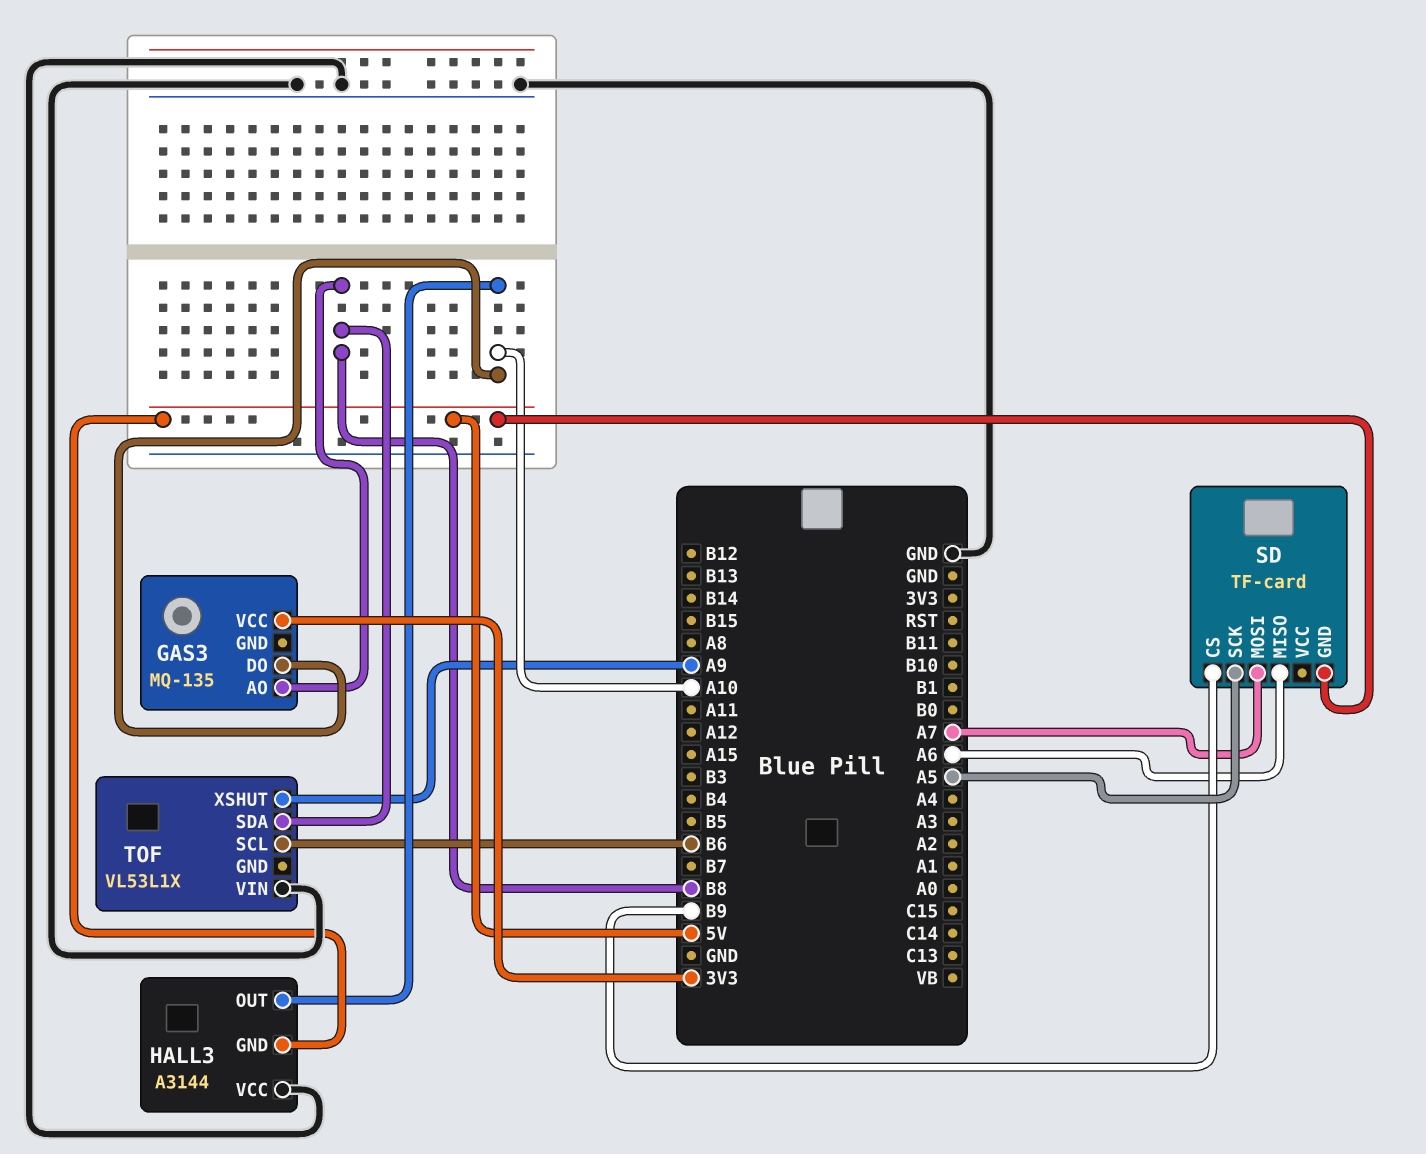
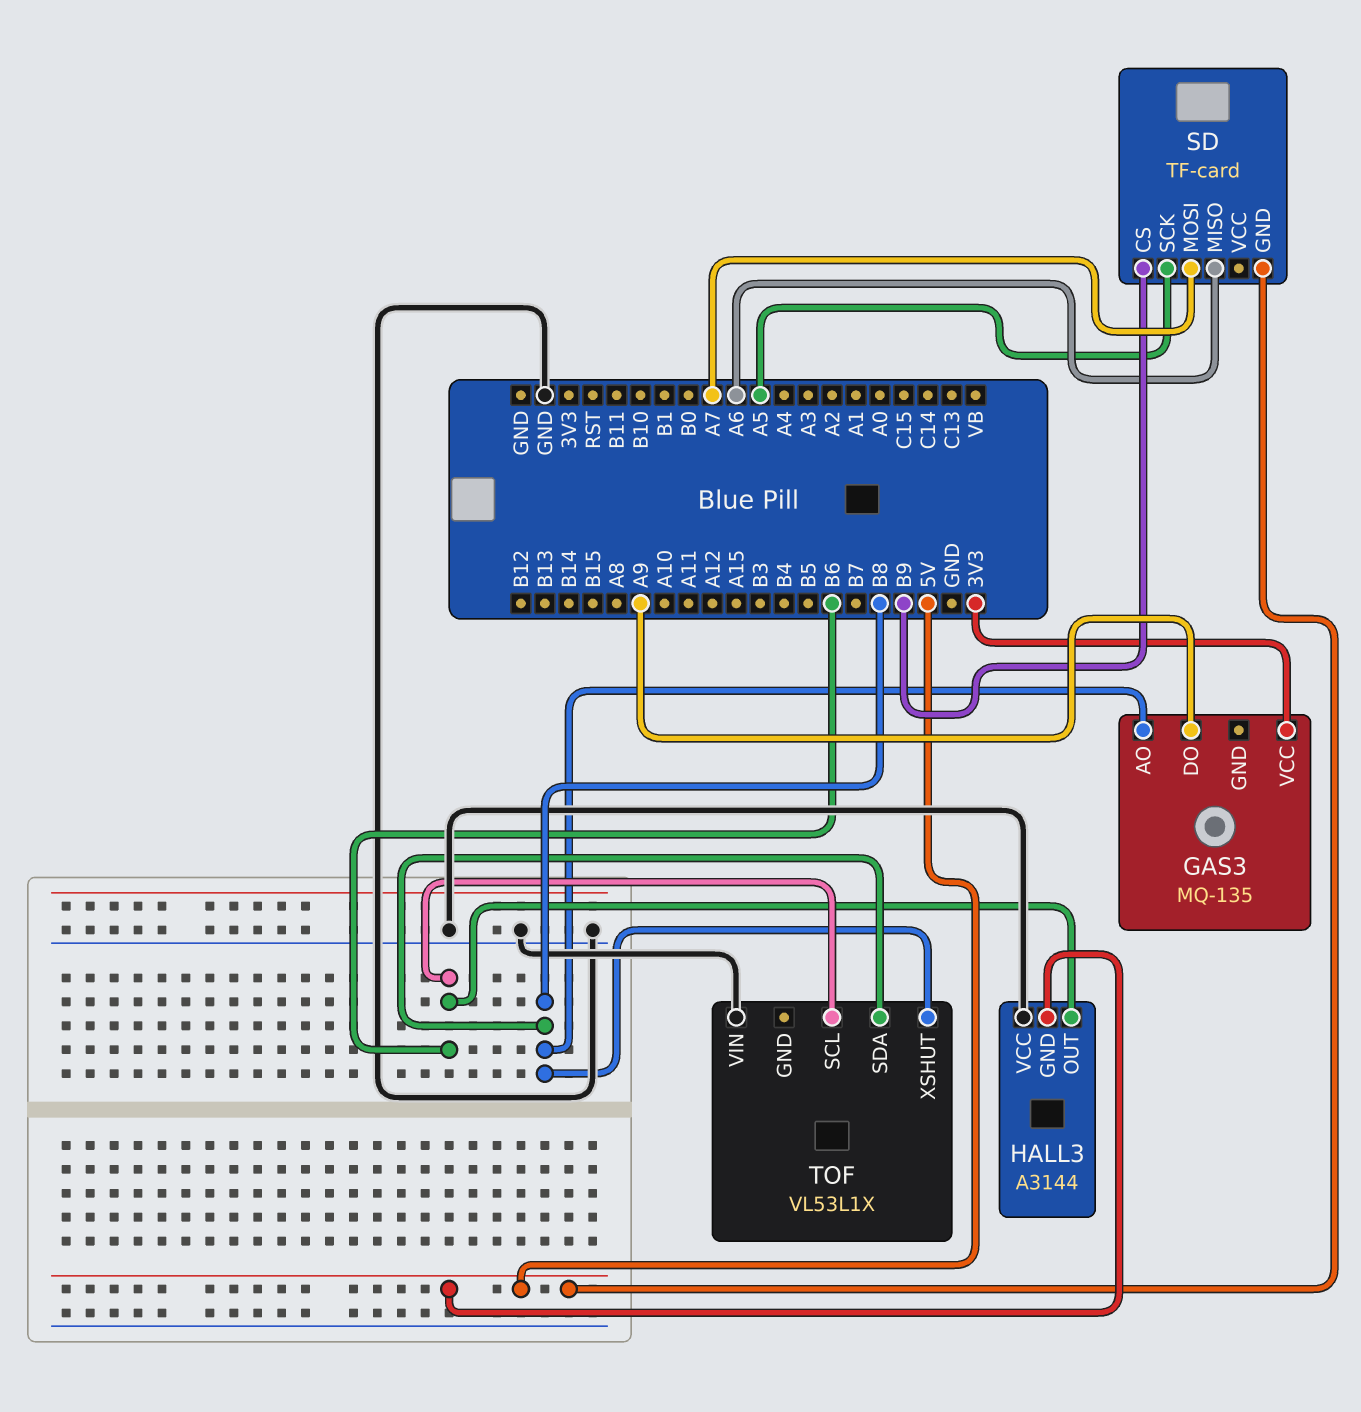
GAS3 pin DO: A10 -> A9
HALL3 pin OUT: A10 -> B6
TOF pin XSHUT: A9 -> B8

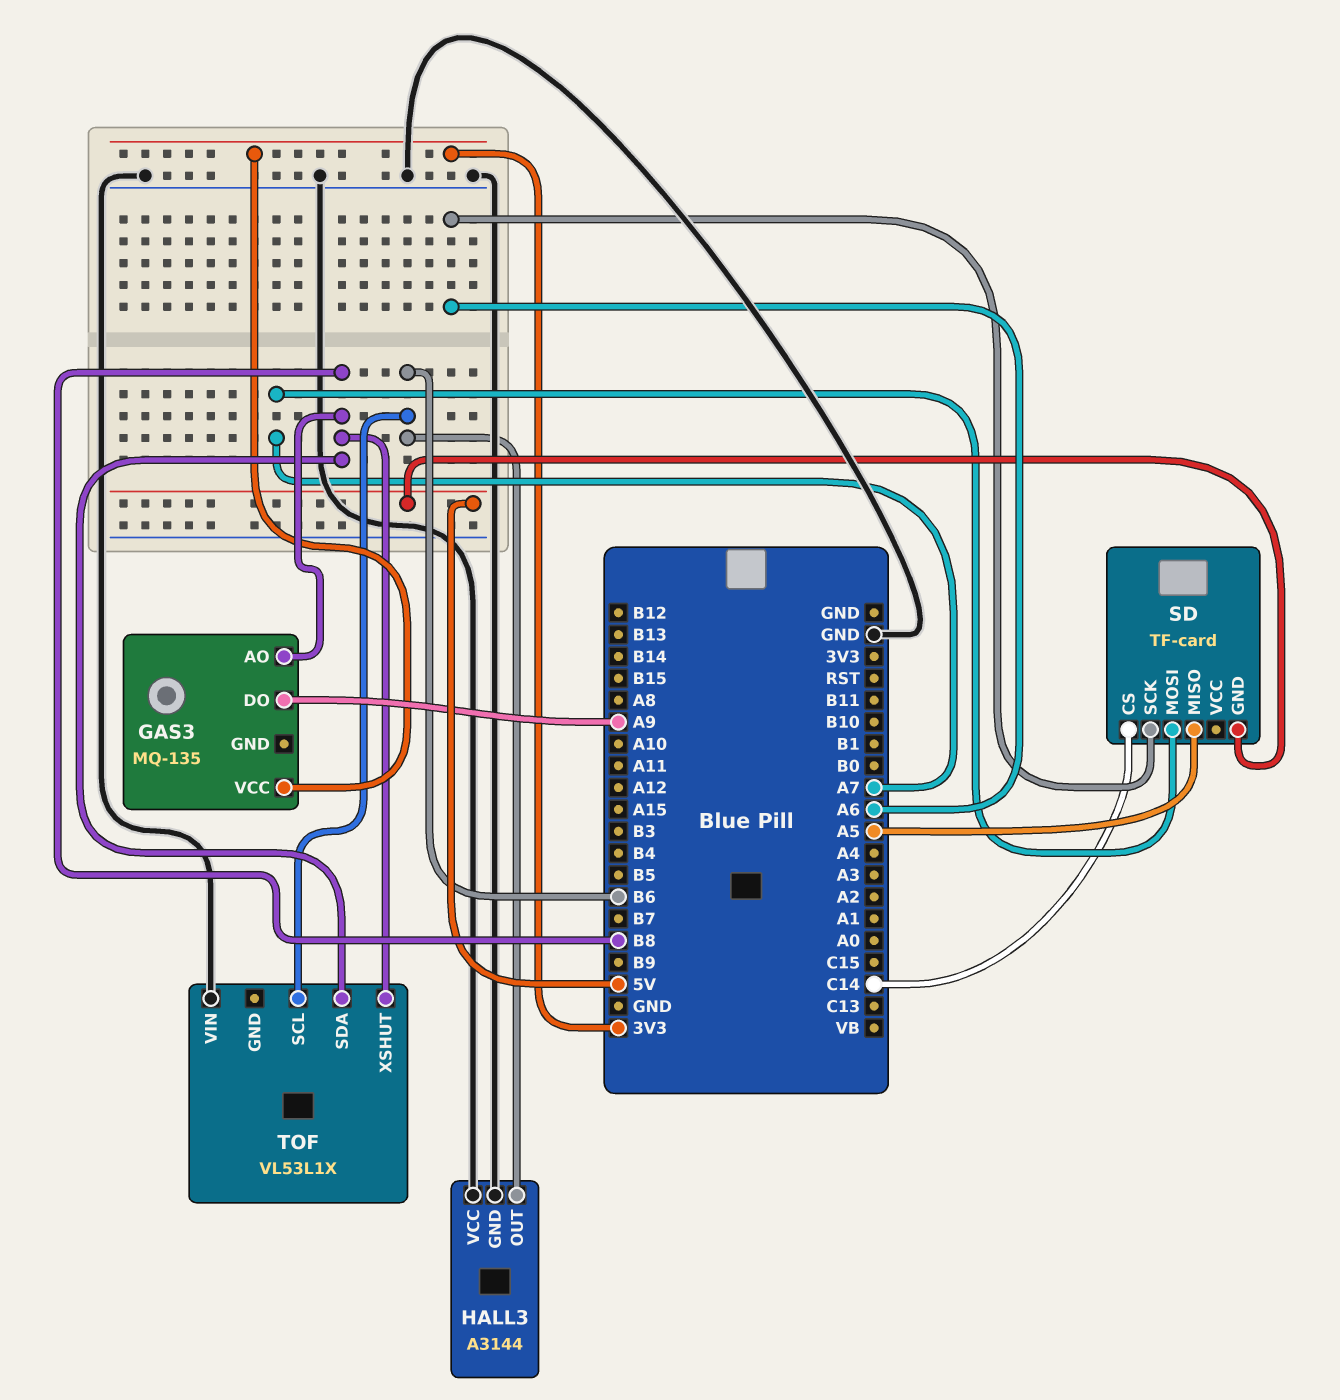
HALL3 pin GND: 5V -> GND
SD pin CS: B9 -> C14
SD pin MISO: A6 -> A5
SD pin SCK: A5 -> A6

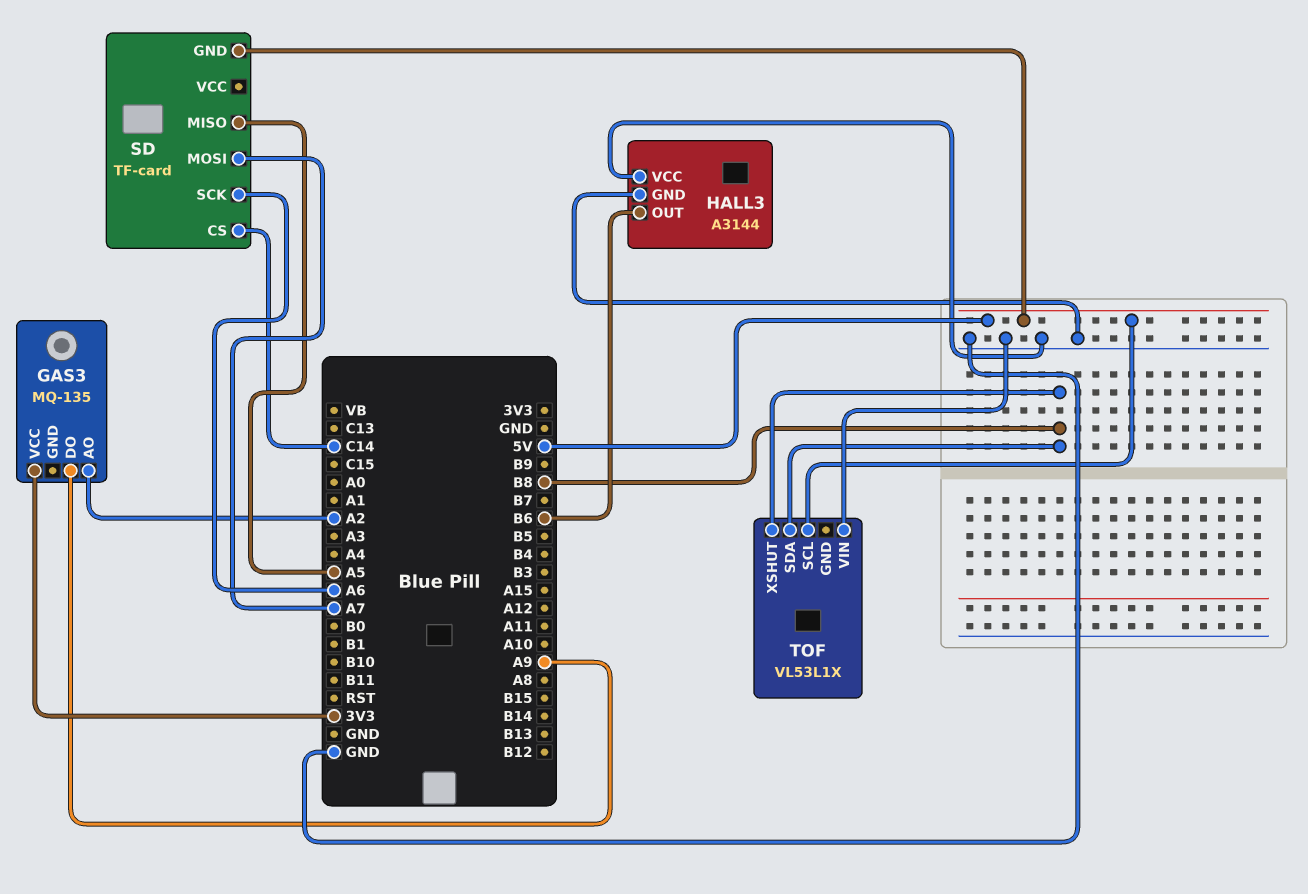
GAS3 pin AO: B8 -> A2
TOF pin SCL: B6 -> 5V

